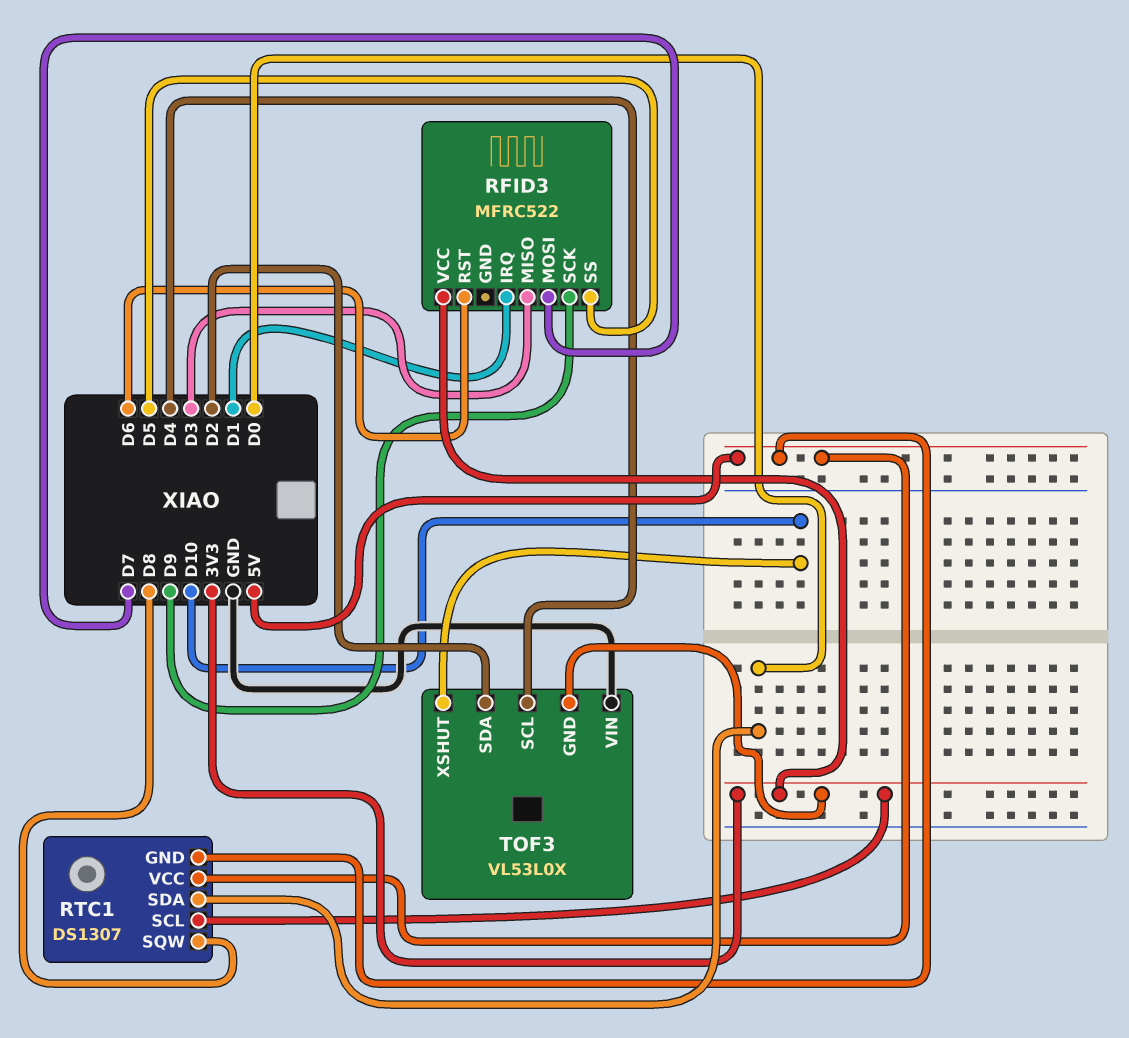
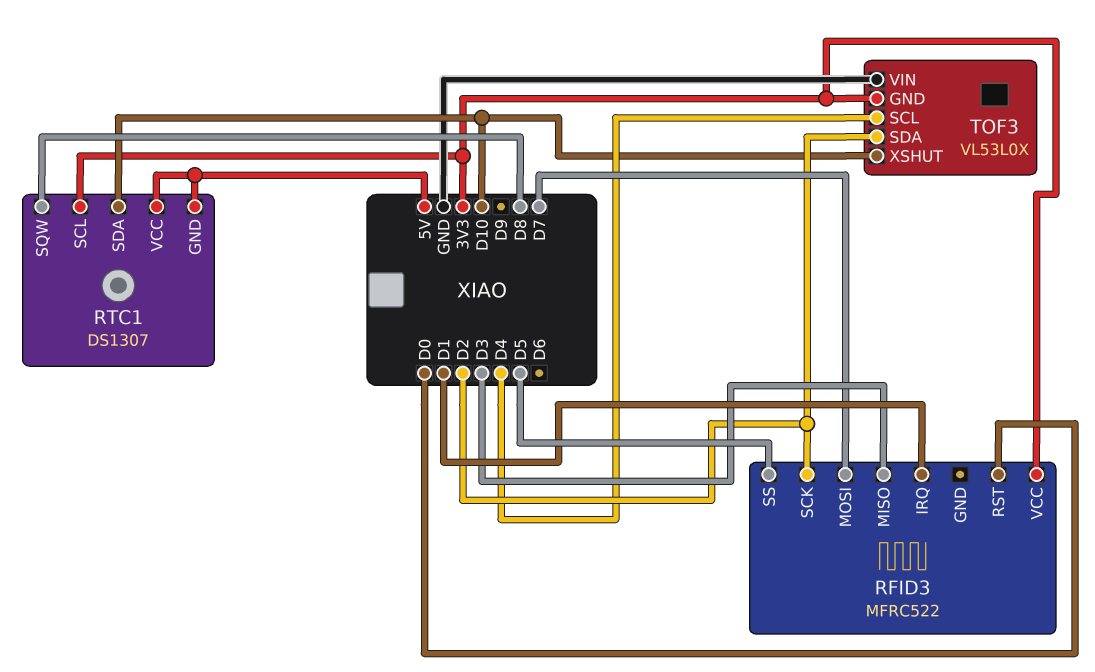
RFID3 pin RST: D6 -> D0
RFID3 pin SCK: D9 -> D2
RTC1 pin SDA: D0 -> D10

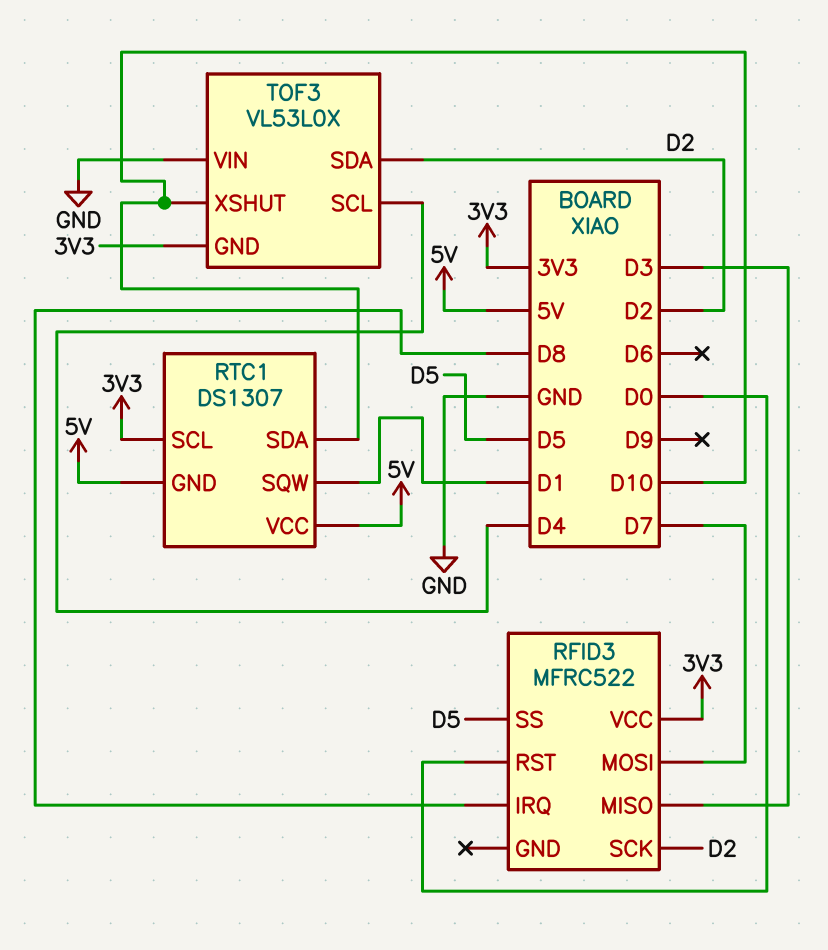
RFID3 pin IRQ: D1 -> D8
RTC1 pin SQW: D8 -> D1

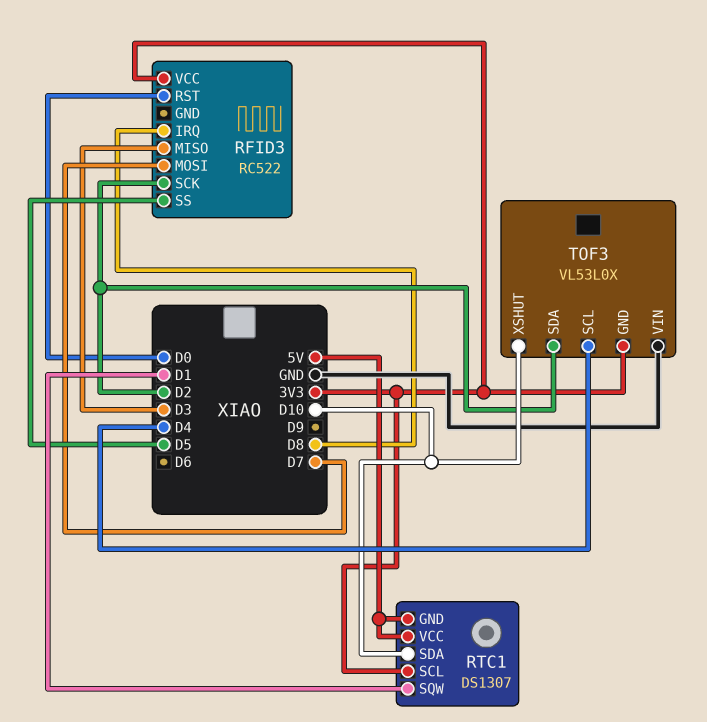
RFID3: MFRC522 -> RC522

